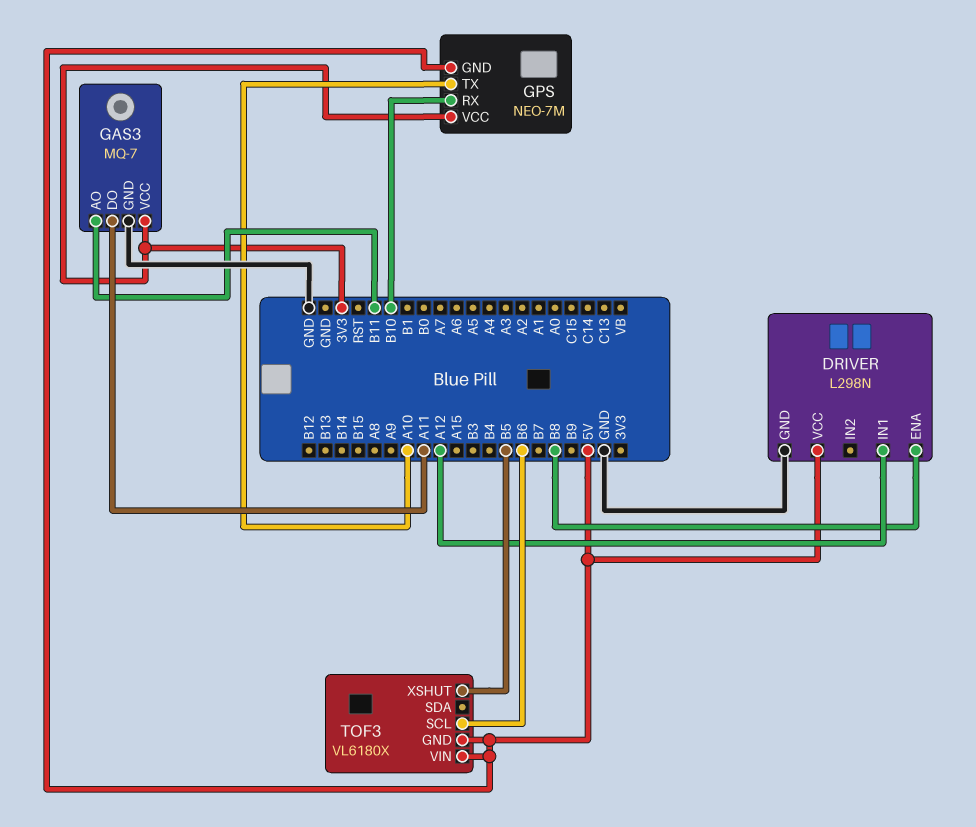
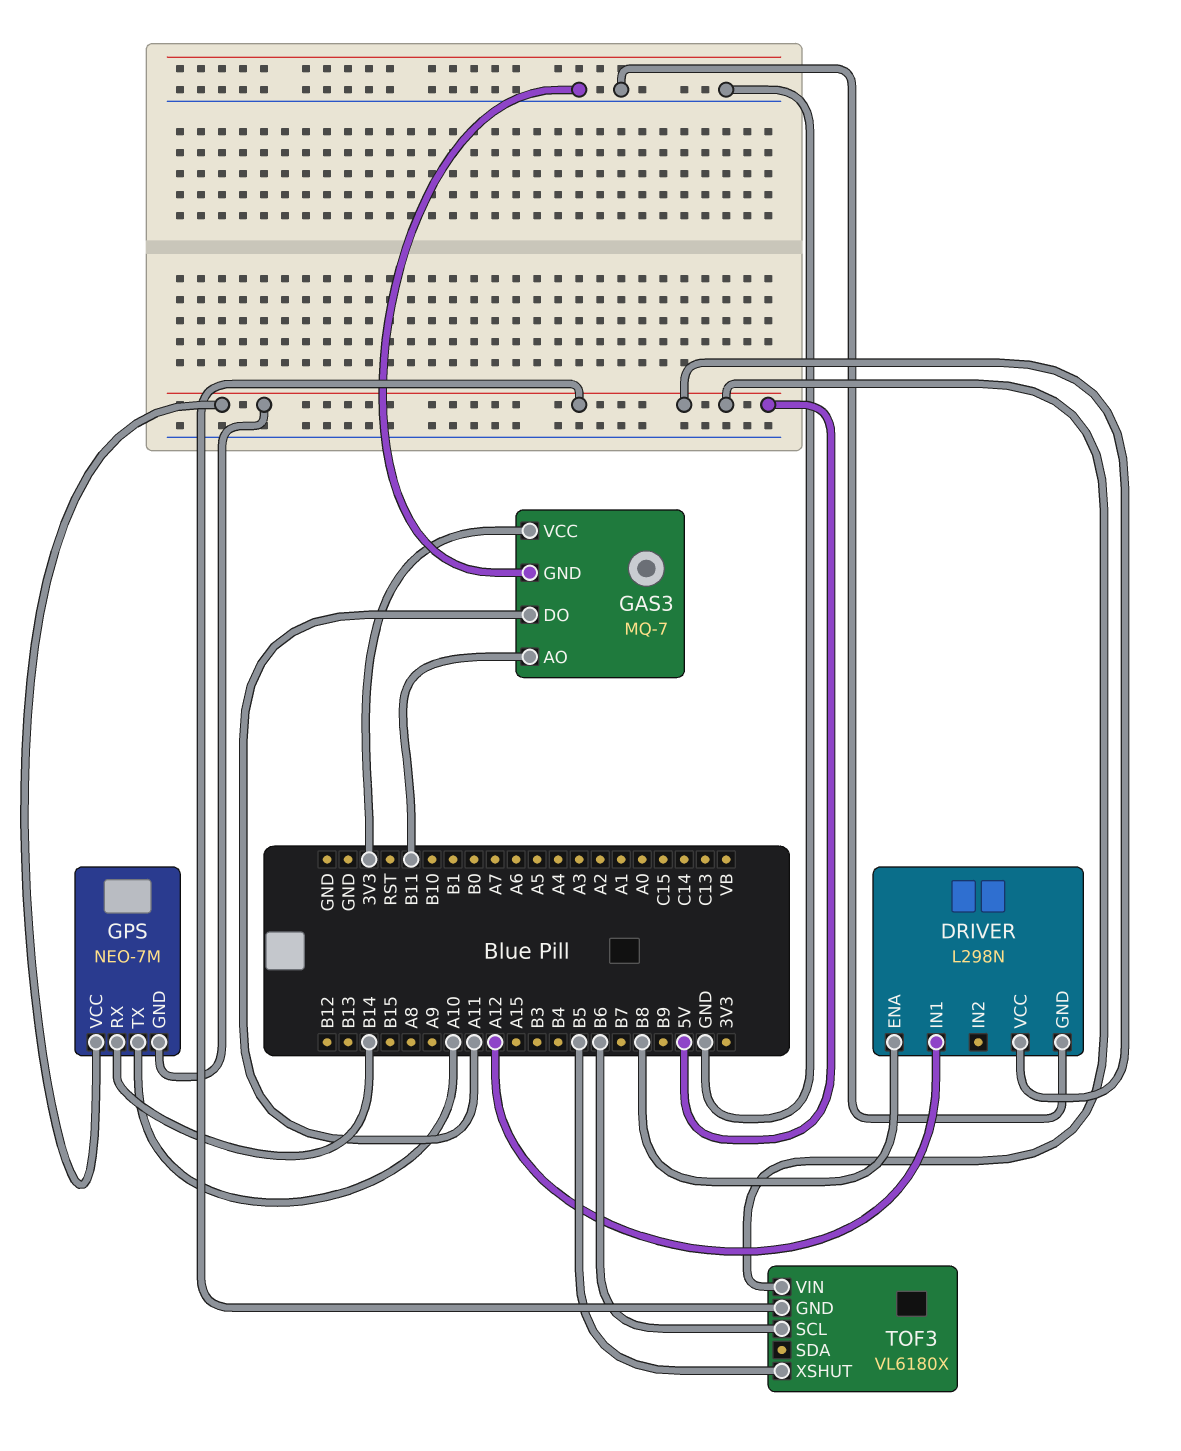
GPS pin RX: B10 -> B14
GPS pin VCC: 3V3 -> 5V

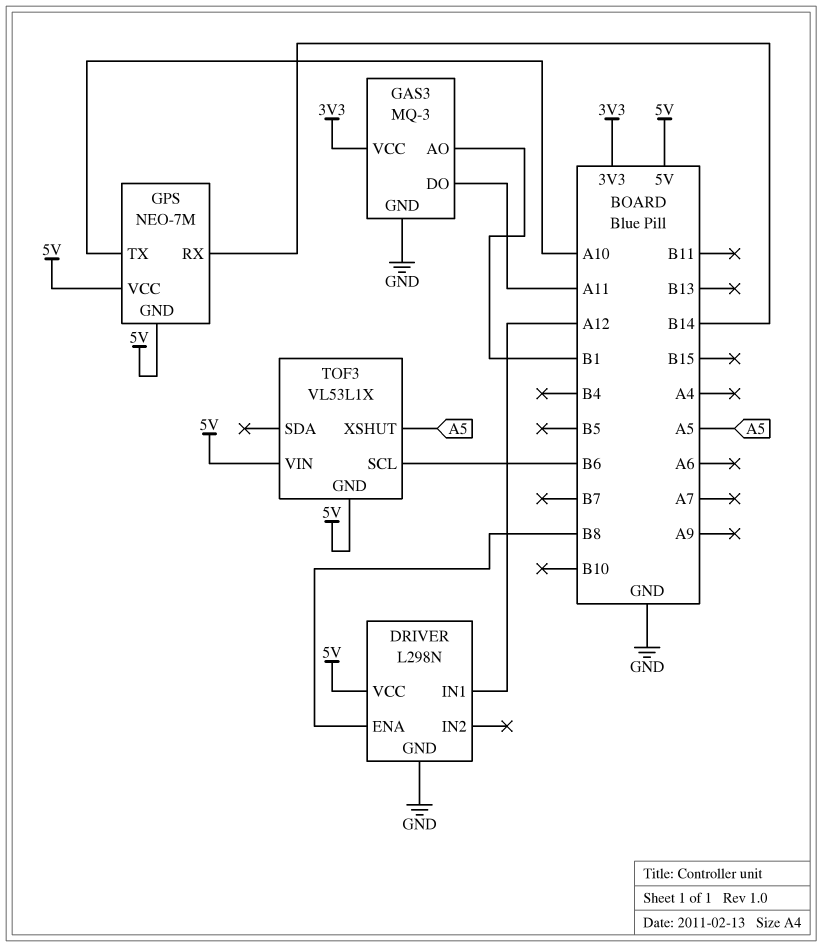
GAS3: MQ-7 -> MQ-3
GAS3 pin AO: B11 -> B1
TOF3: VL6180X -> VL53L1X
TOF3 pin XSHUT: B5 -> A5

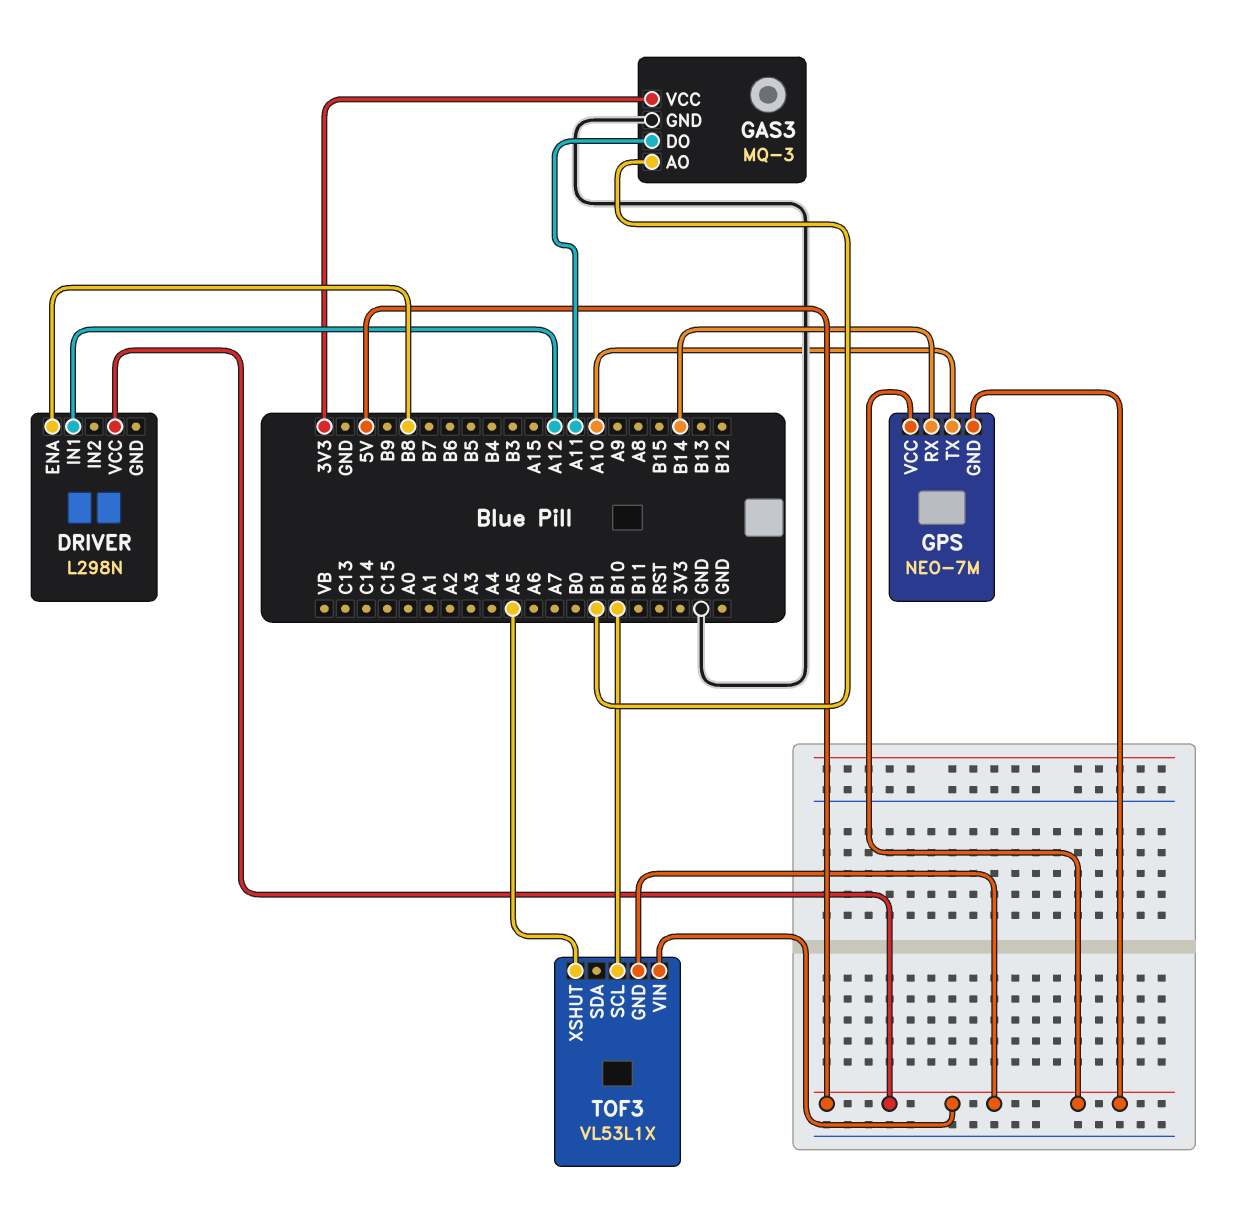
DRIVER pin GND: GND -> none
TOF3 pin SCL: B6 -> B10

